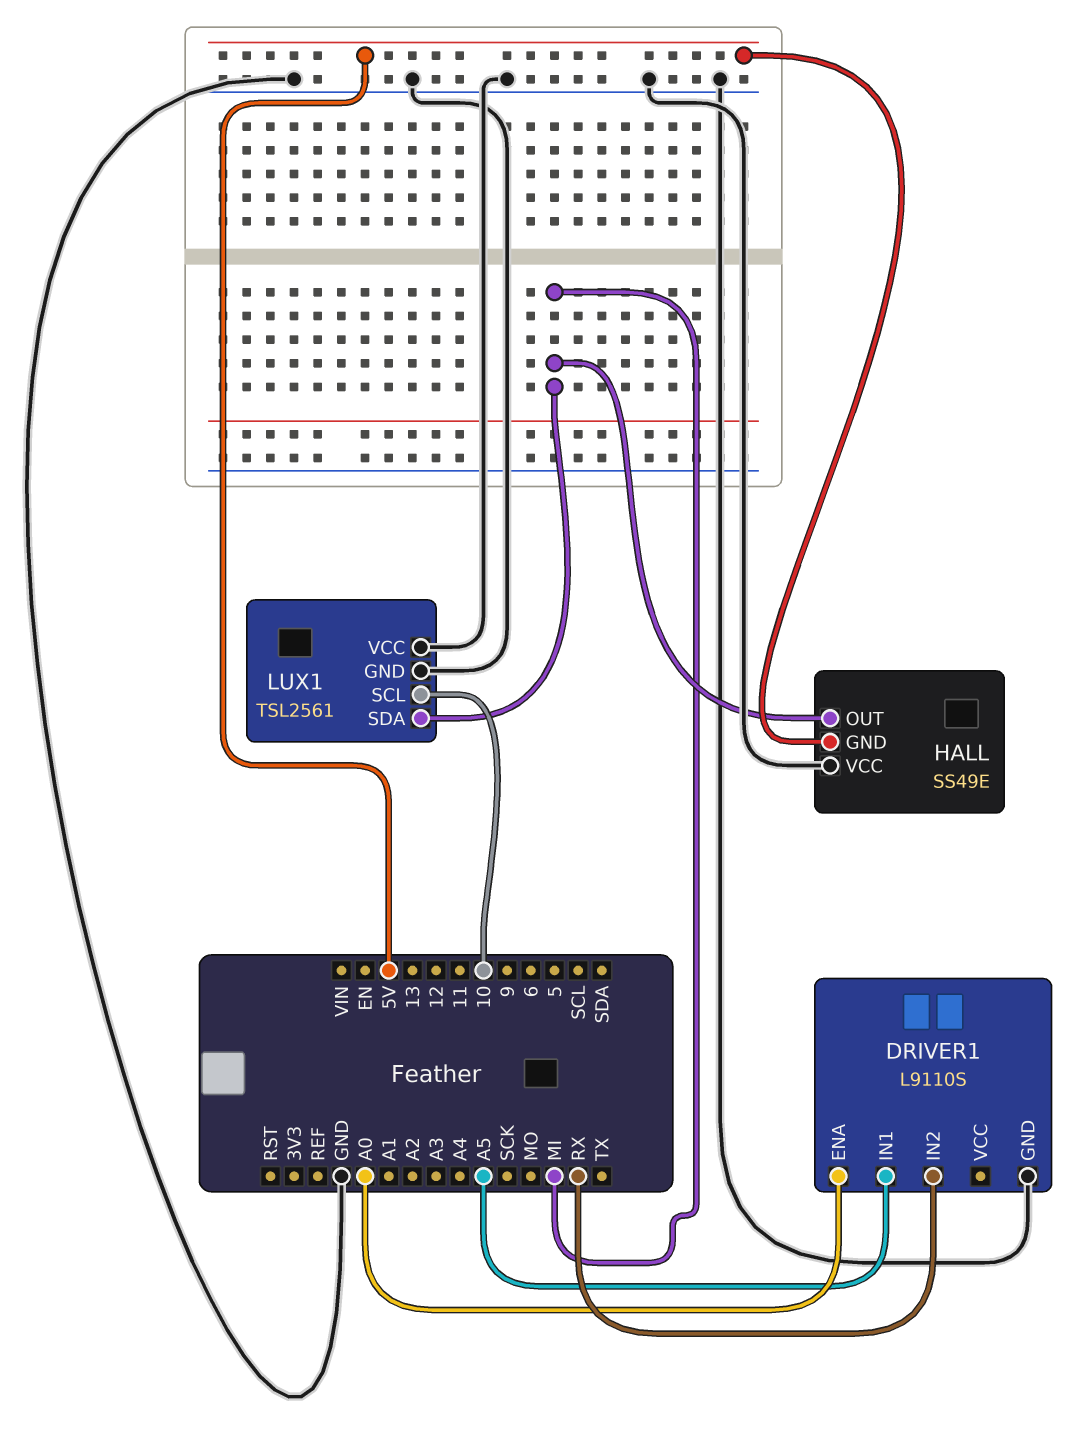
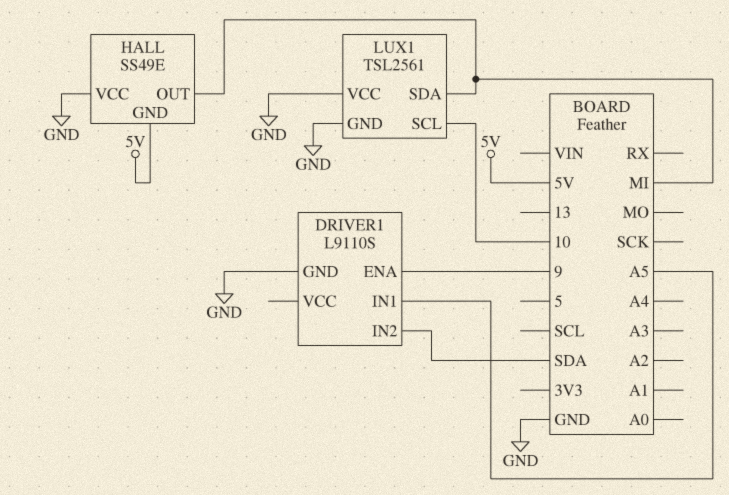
DRIVER1 pin ENA: A0 -> 9
DRIVER1 pin IN2: RX -> SDA

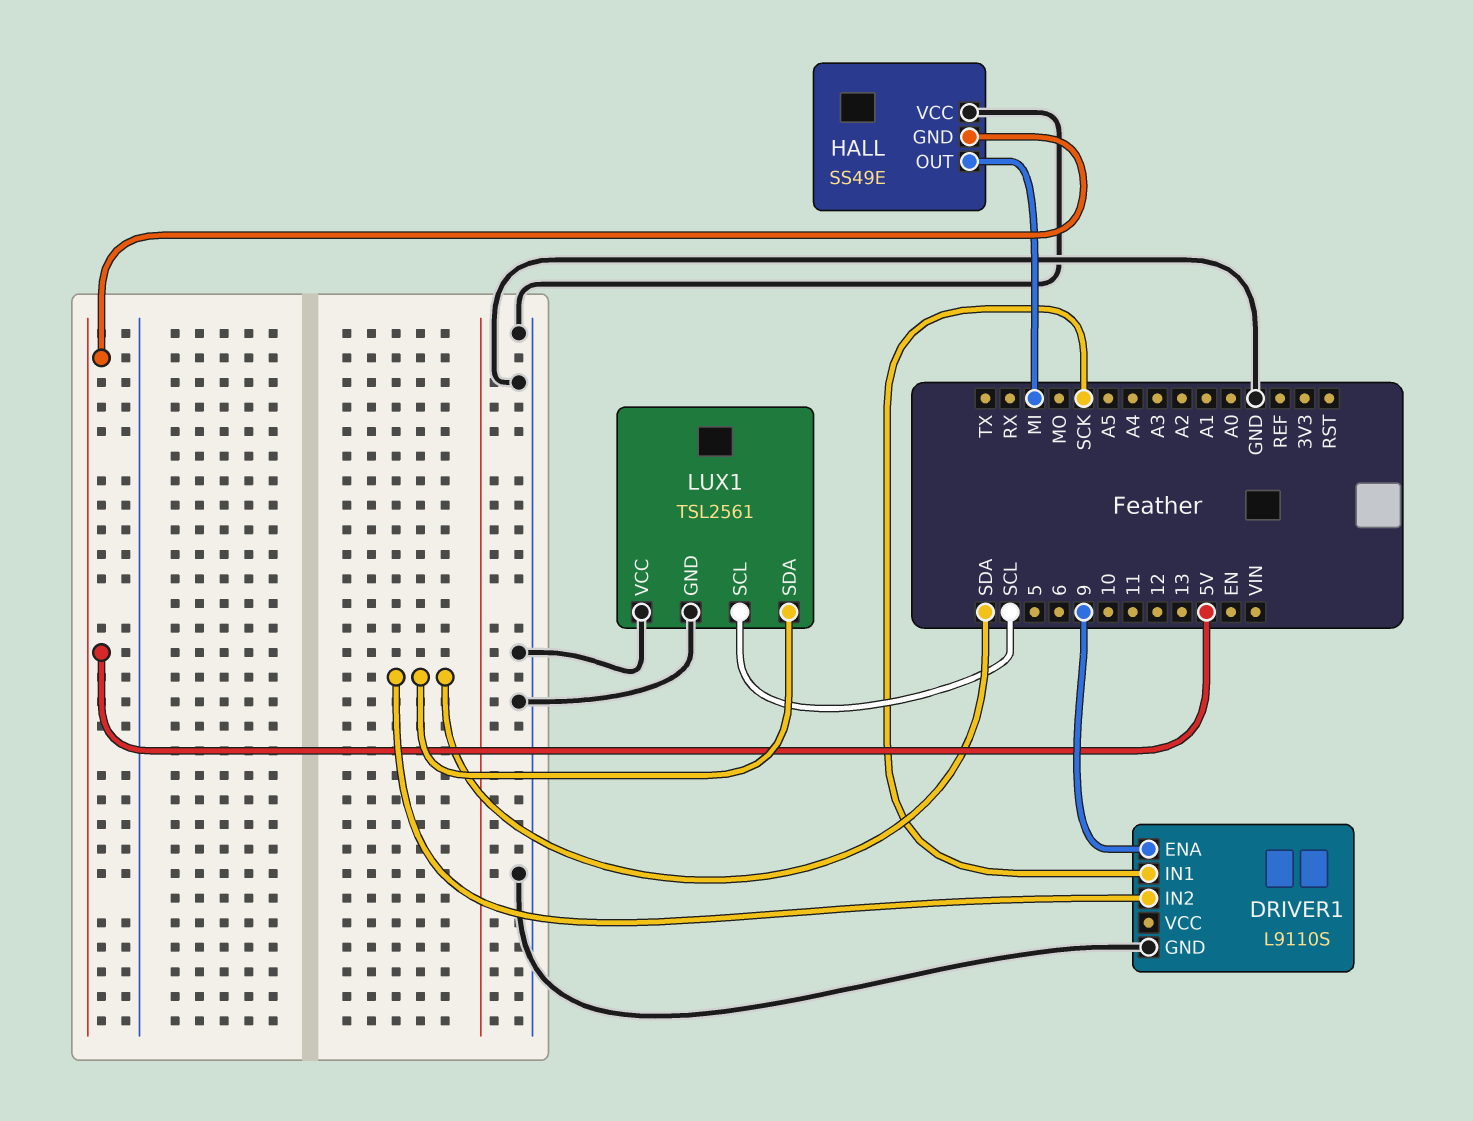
DRIVER1 pin IN1: A5 -> SCK
LUX1 pin SCL: 10 -> SCL
LUX1 pin SDA: MI -> SDA

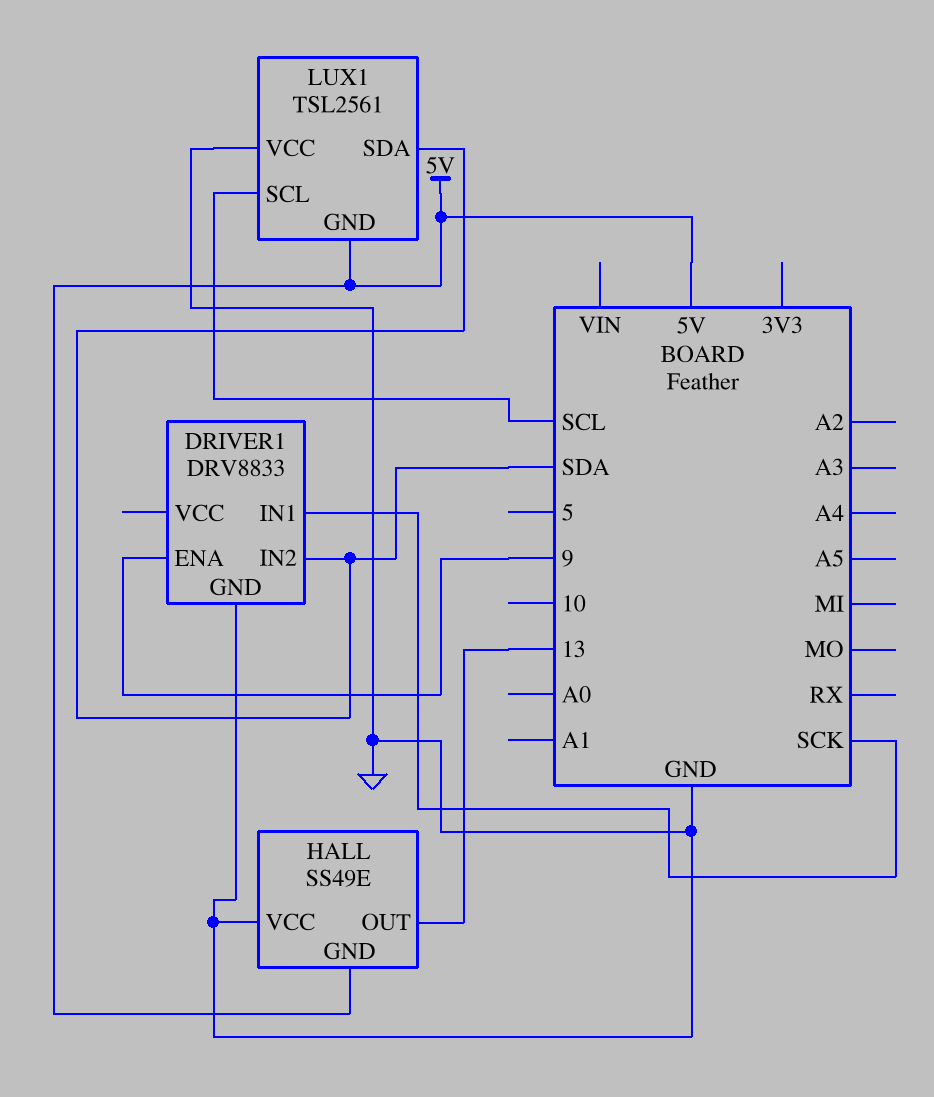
DRIVER1: L9110S -> DRV8833
HALL pin OUT: MI -> 13
LUX1 pin GND: GND -> 5V

